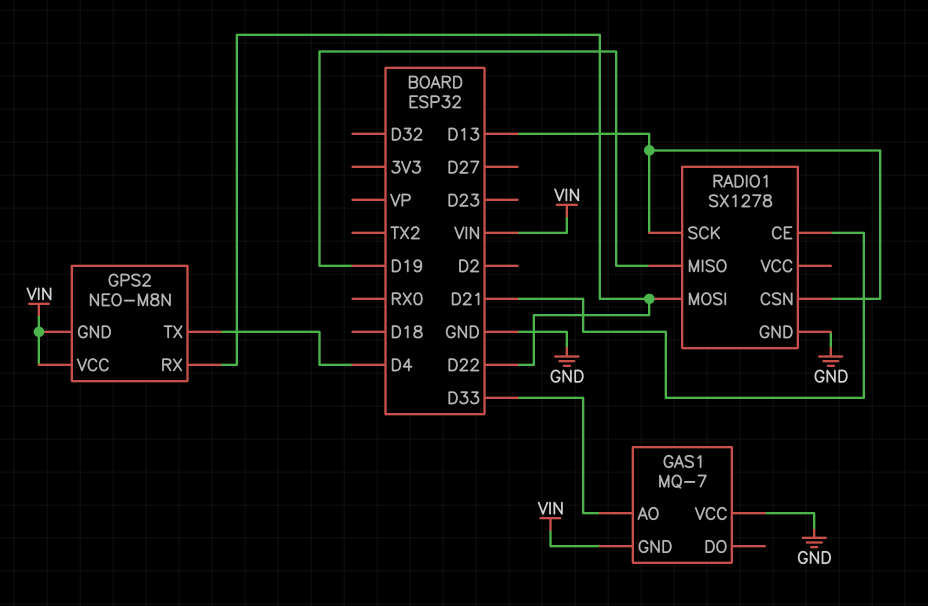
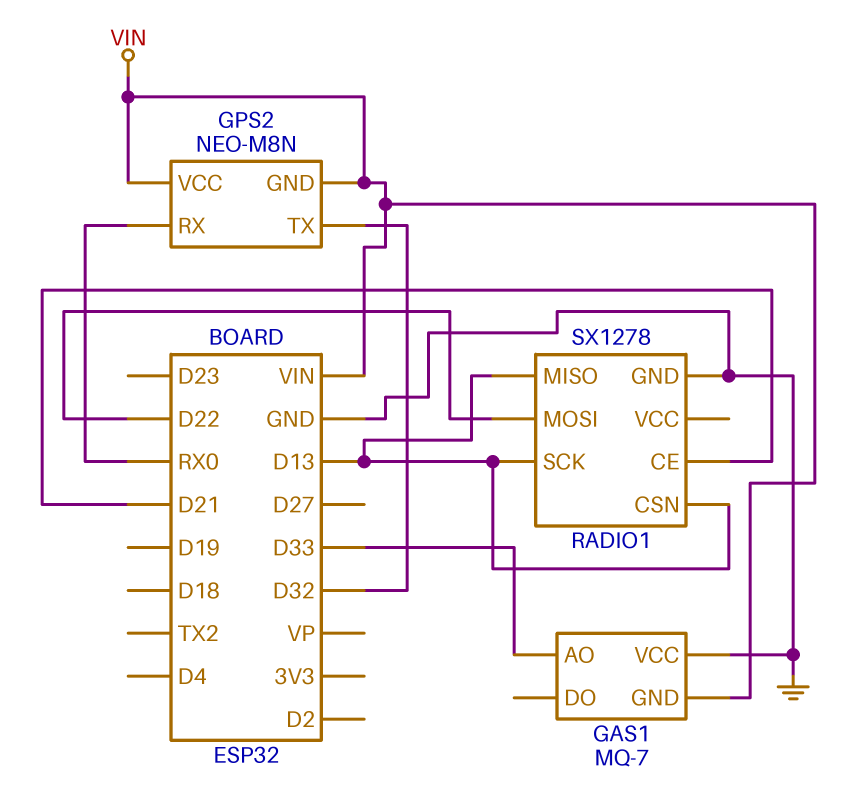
GPS2 pin RX: D22 -> RX0
GPS2 pin TX: D4 -> D32
RADIO1 pin MISO: D19 -> D13

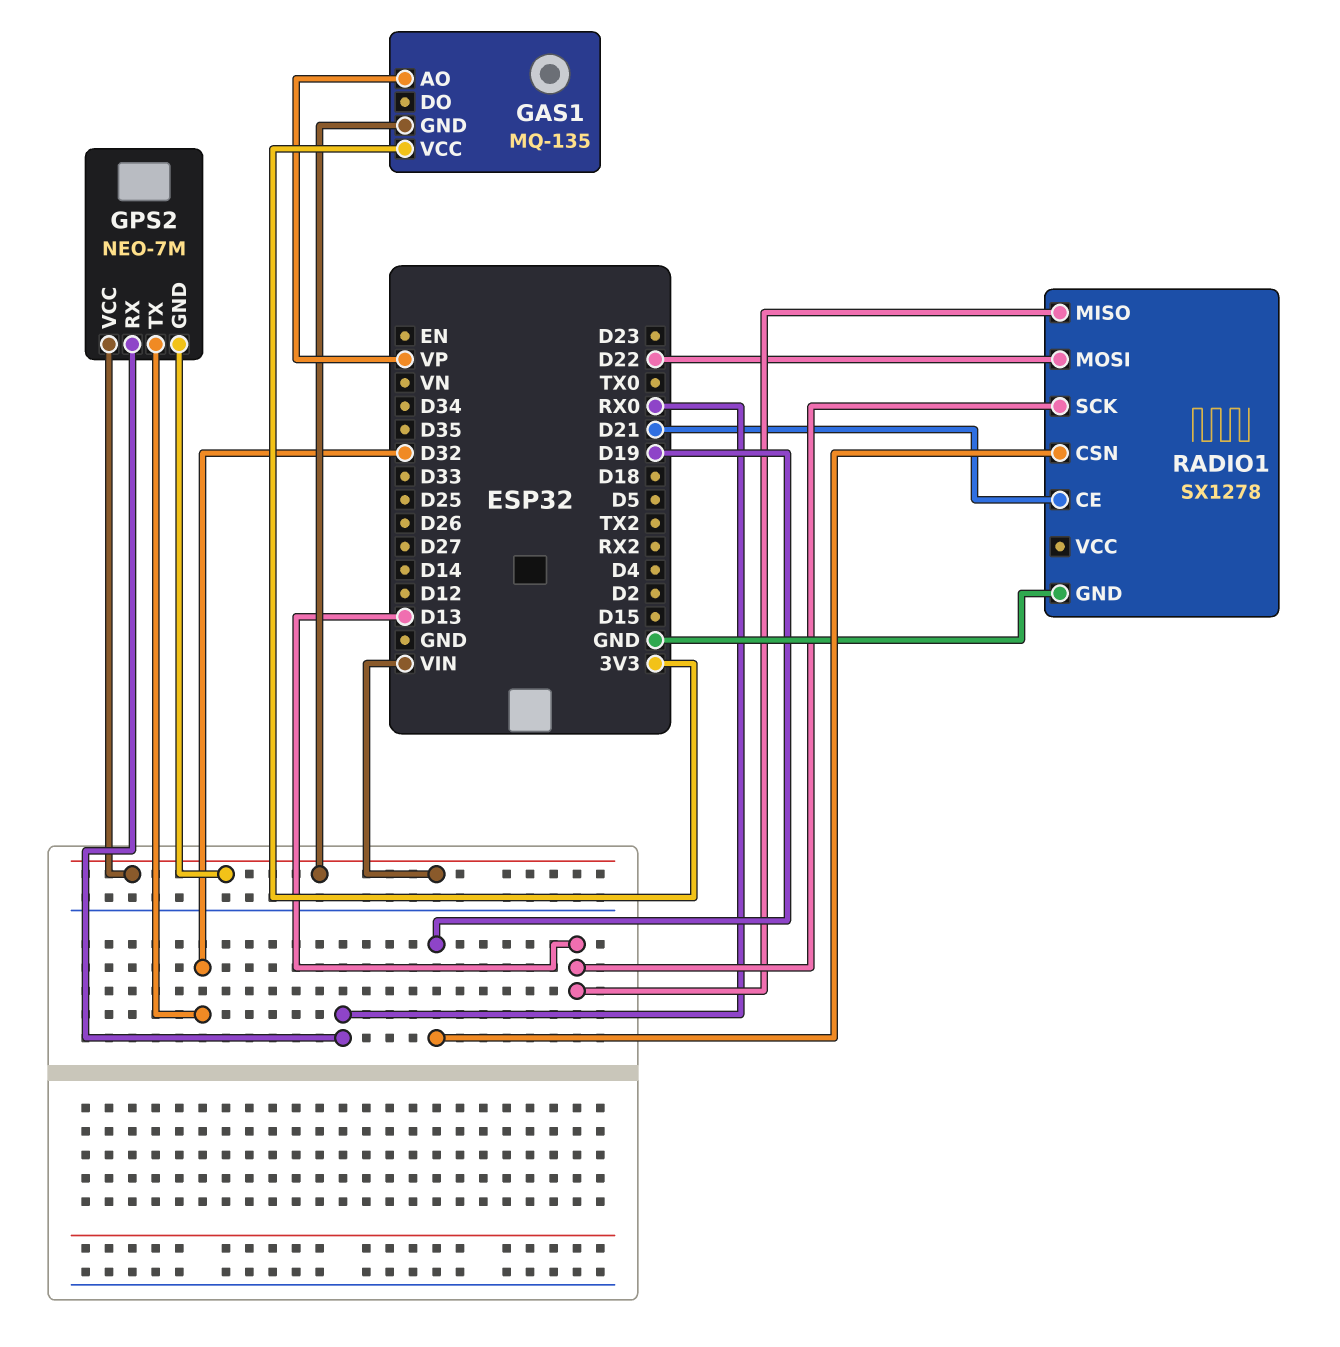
GAS1: MQ-7 -> MQ-135
GAS1 pin AO: D33 -> VP
GAS1 pin VCC: GND -> 3V3
GPS2: NEO-M8N -> NEO-7M
RADIO1 pin CSN: D13 -> D19

